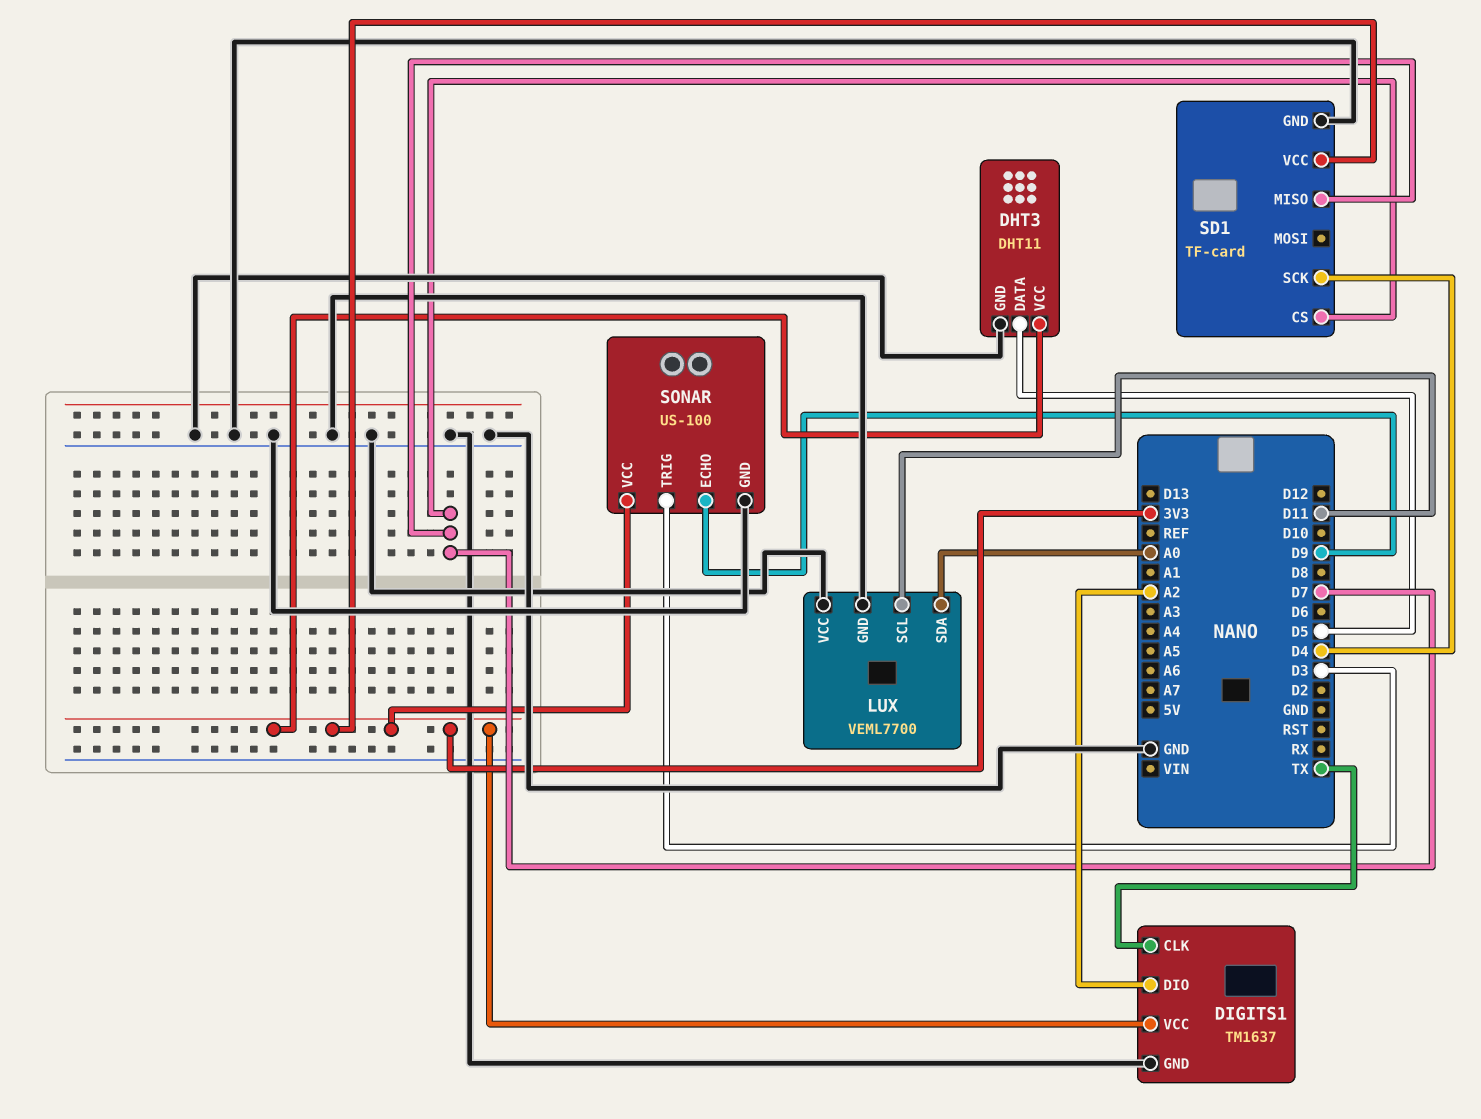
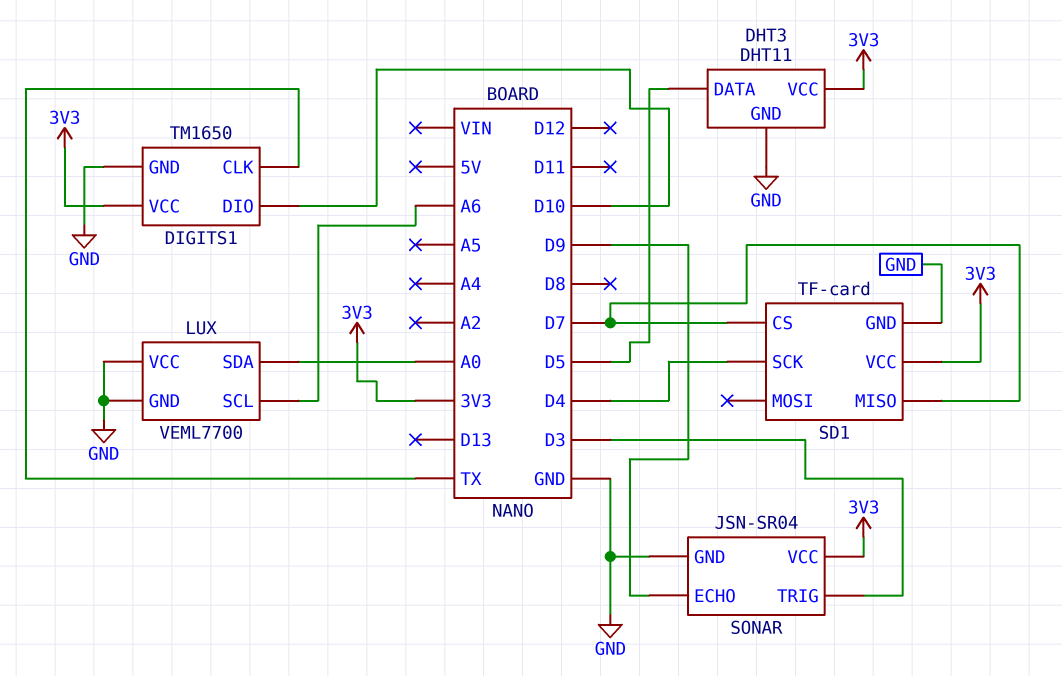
DIGITS1: TM1637 -> TM1650
DIGITS1 pin DIO: A2 -> D10
LUX pin SCL: D11 -> A6
SONAR: US-100 -> JSN-SR04

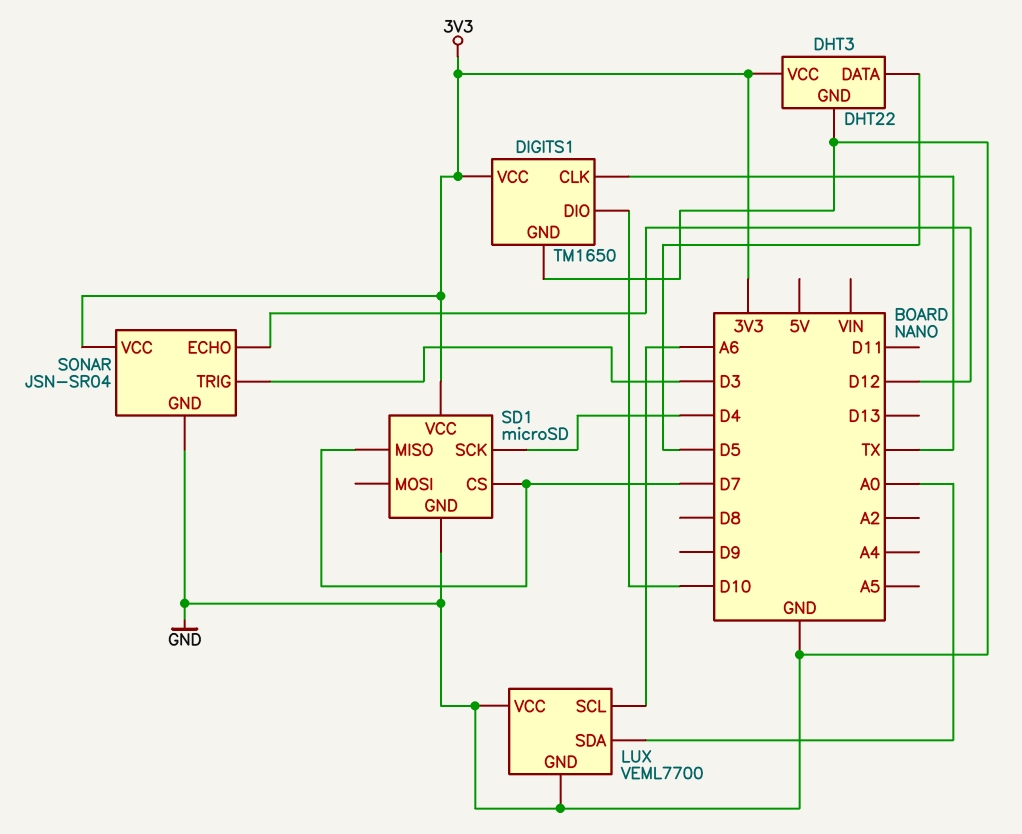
DHT3: DHT11 -> DHT22
SD1: TF-card -> microSD
SONAR pin ECHO: D9 -> D12

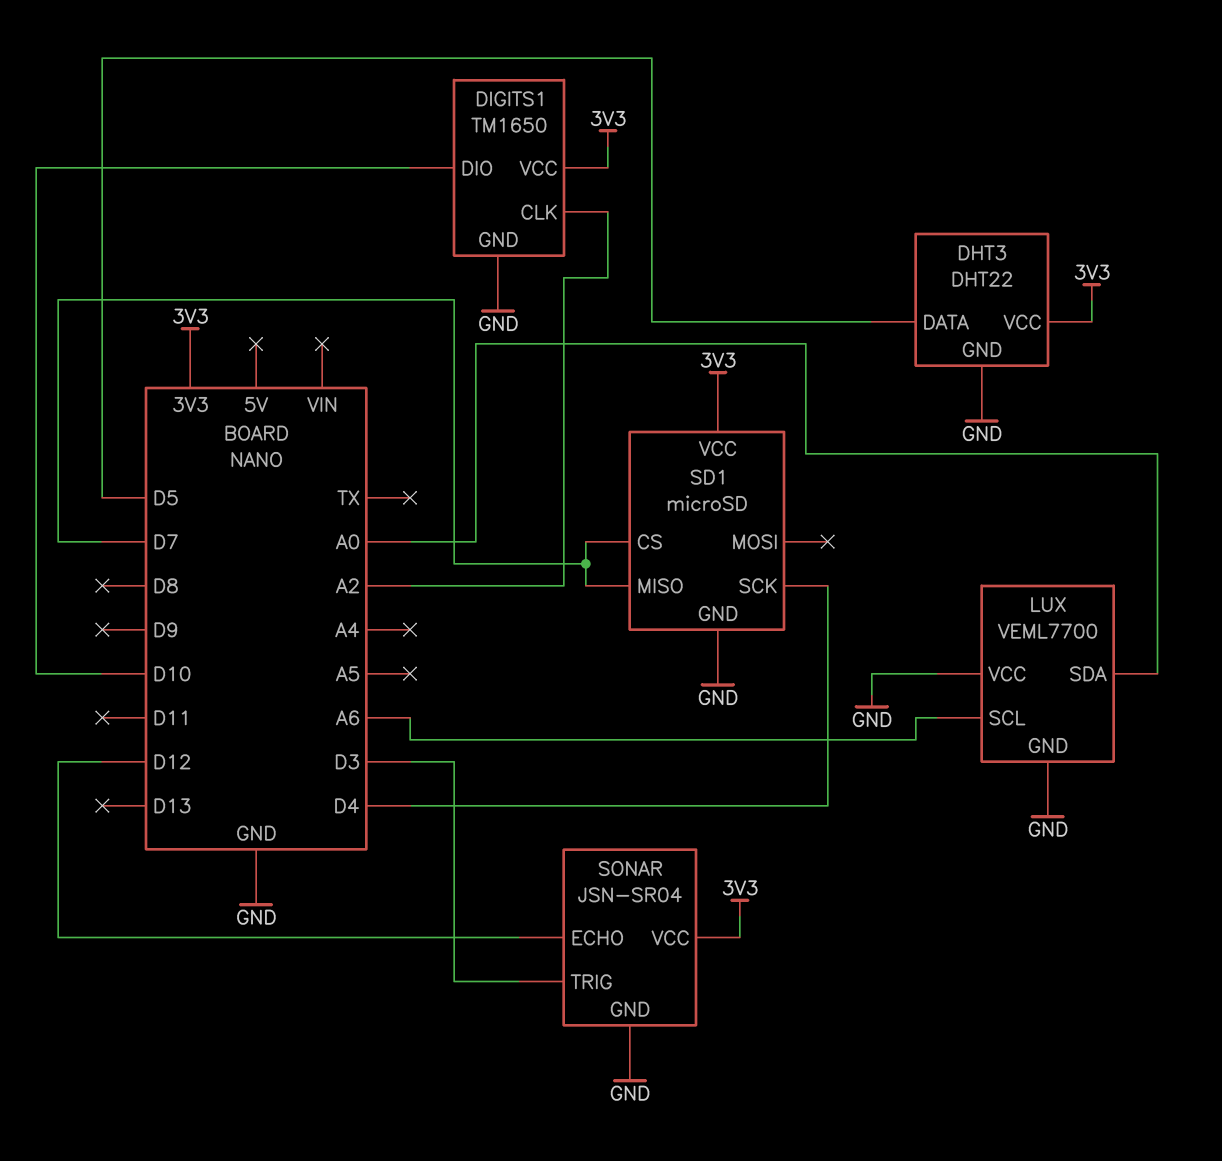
DIGITS1 pin CLK: TX -> A2

